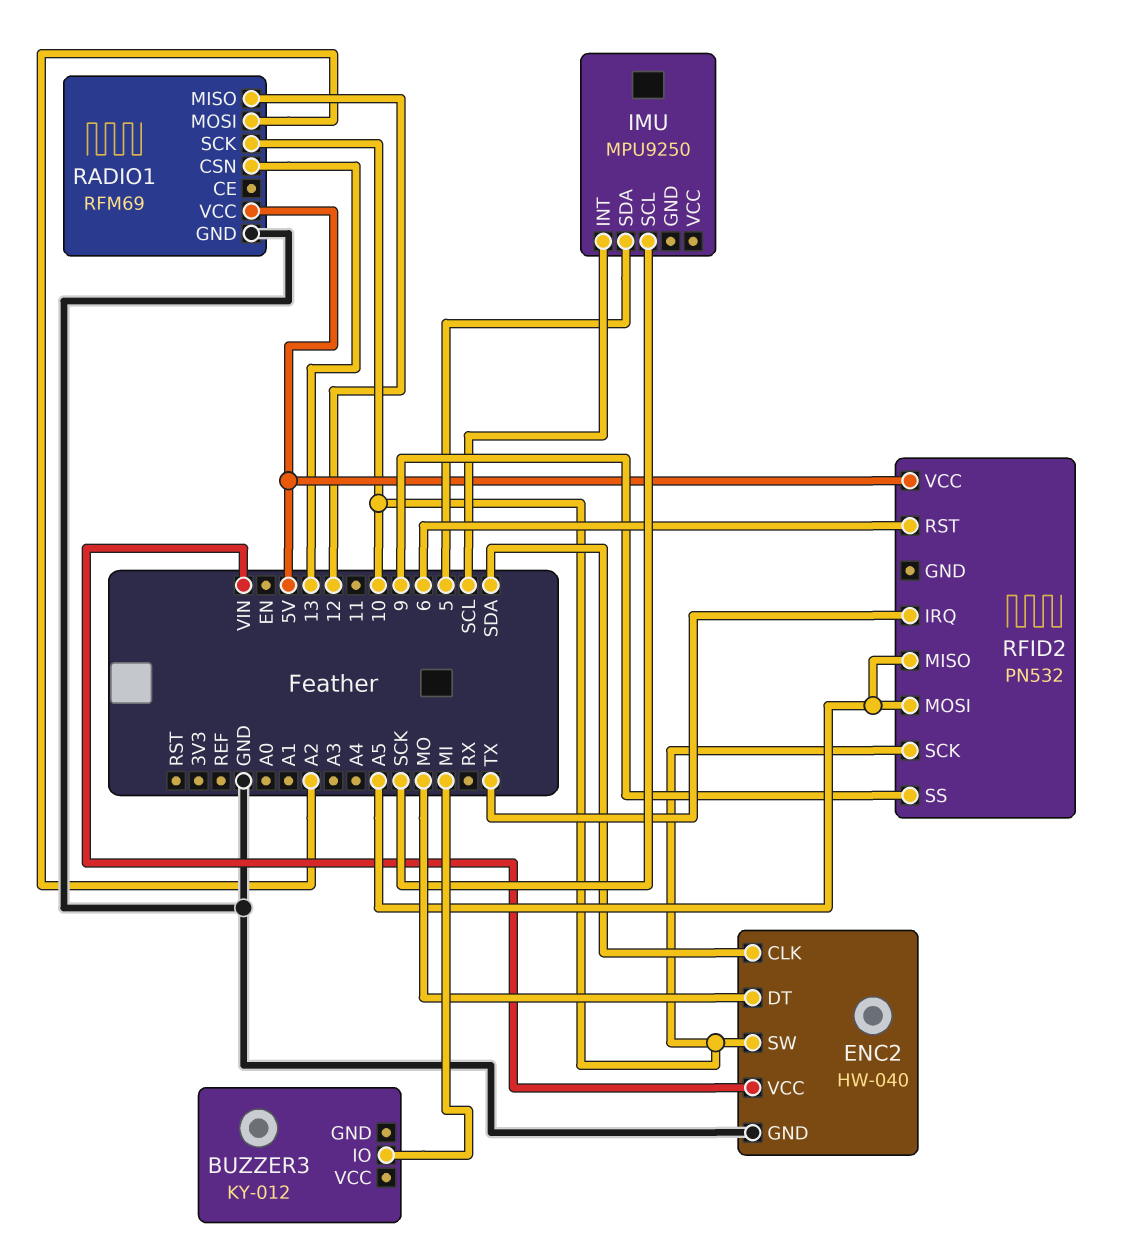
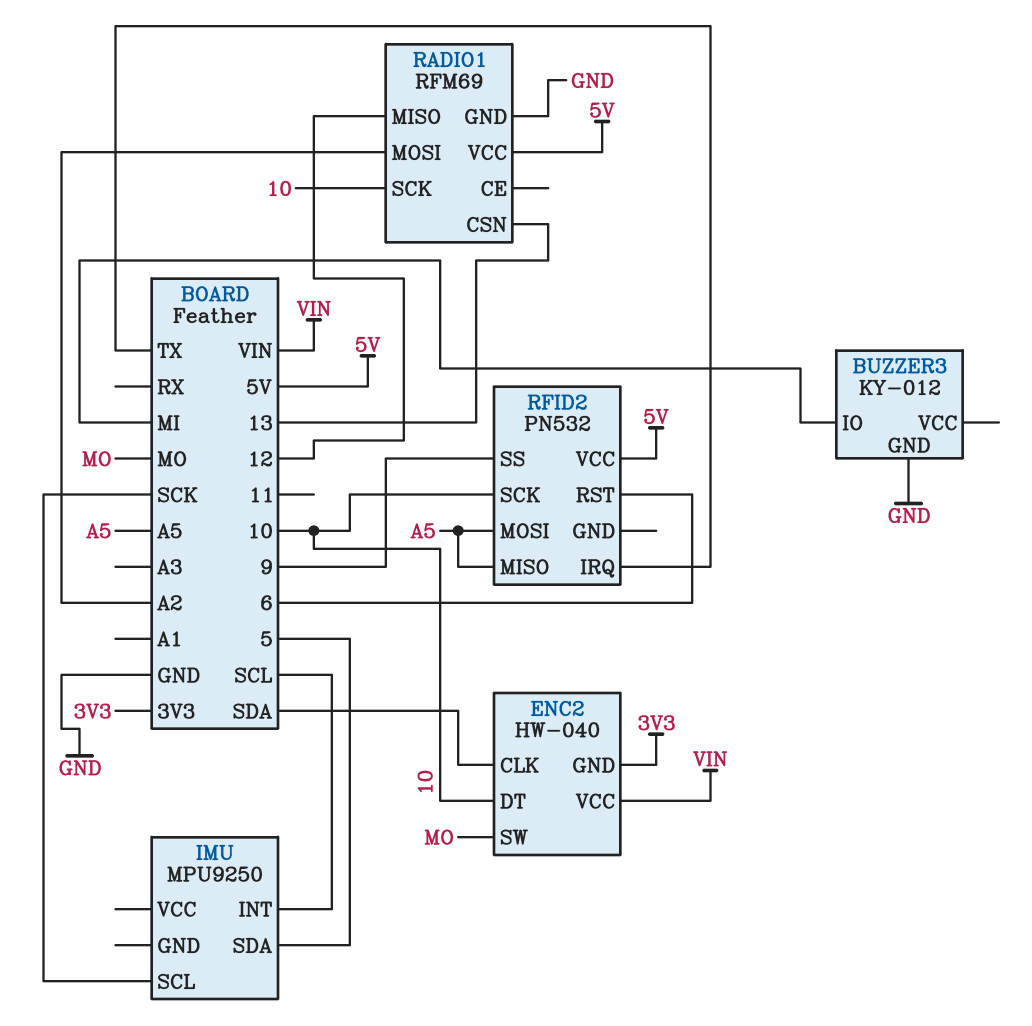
BUZZER3 pin GND: none -> GND
ENC2 pin DT: MO -> 10
ENC2 pin GND: GND -> 3V3
ENC2 pin SW: 10 -> MO

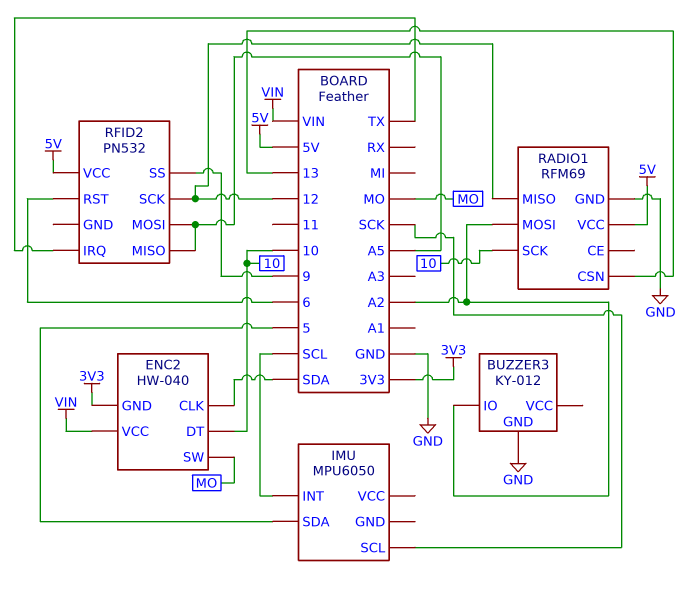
BUZZER3 pin IO: MI -> A2
IMU: MPU9250 -> MPU6050
RFID2 pin SCK: 10 -> 12

